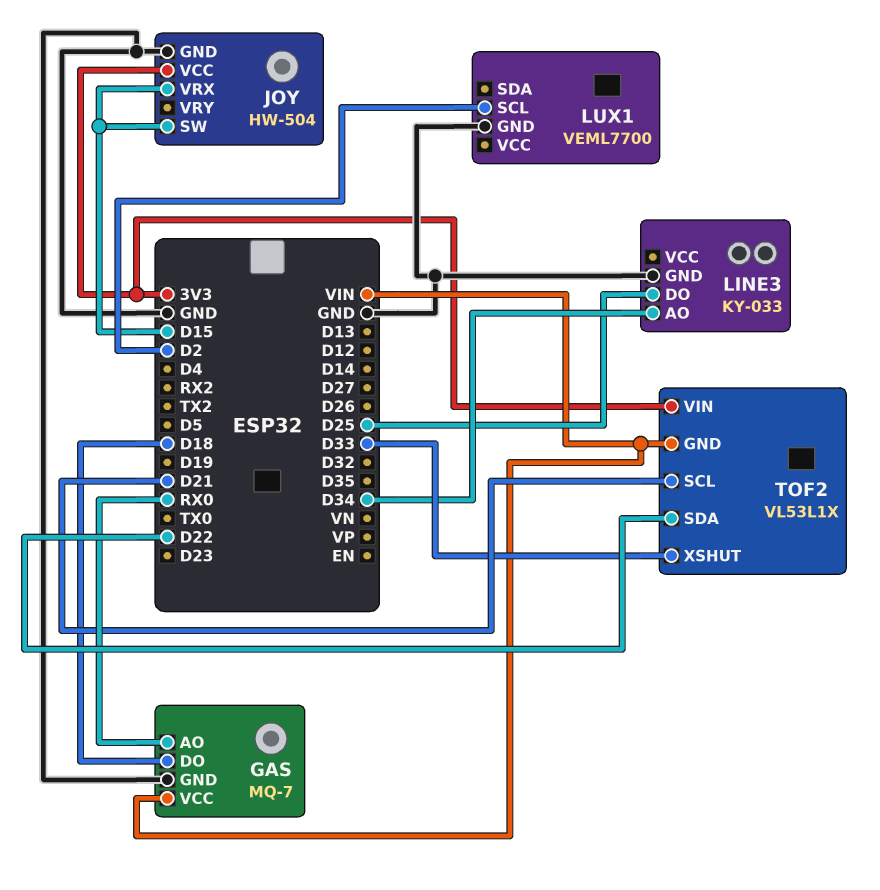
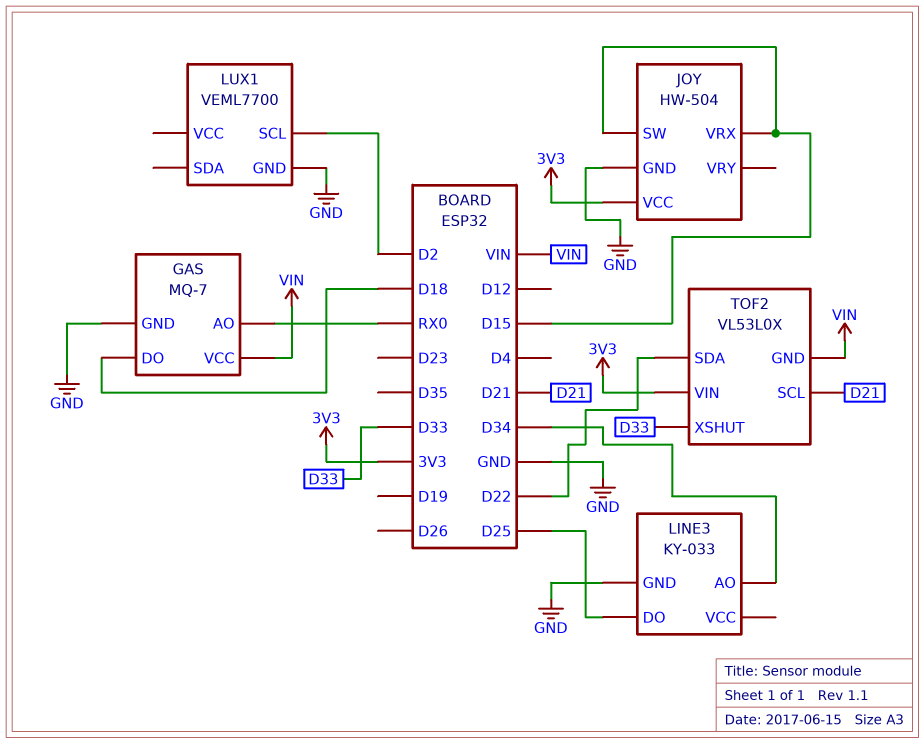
TOF2: VL53L1X -> VL53L0X

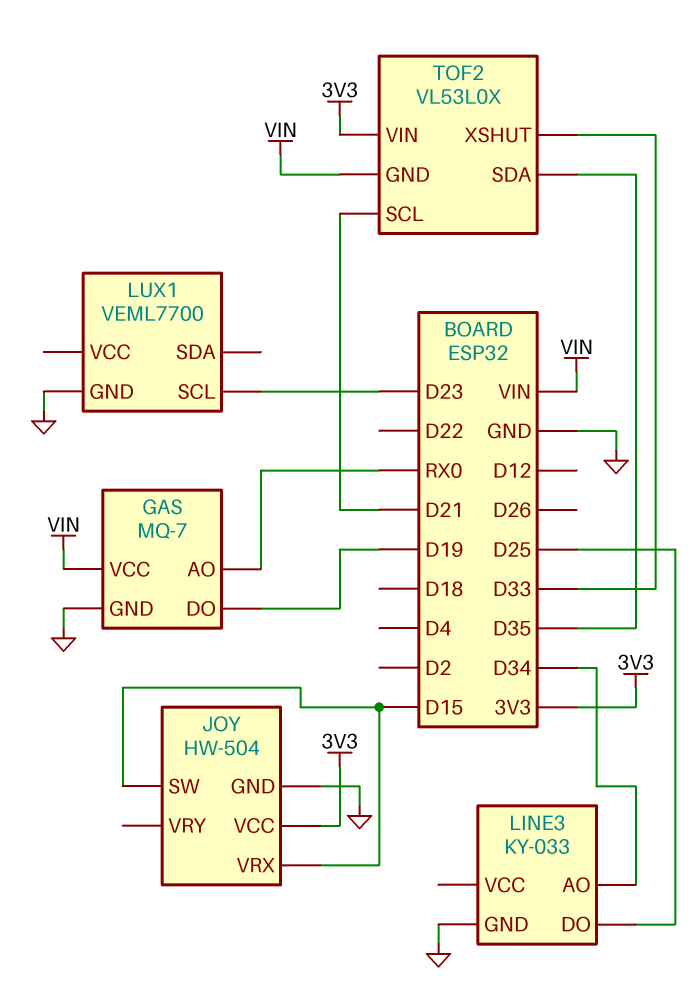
GAS pin DO: D18 -> D19
LUX1 pin SCL: D2 -> D23
TOF2 pin SDA: D22 -> D35

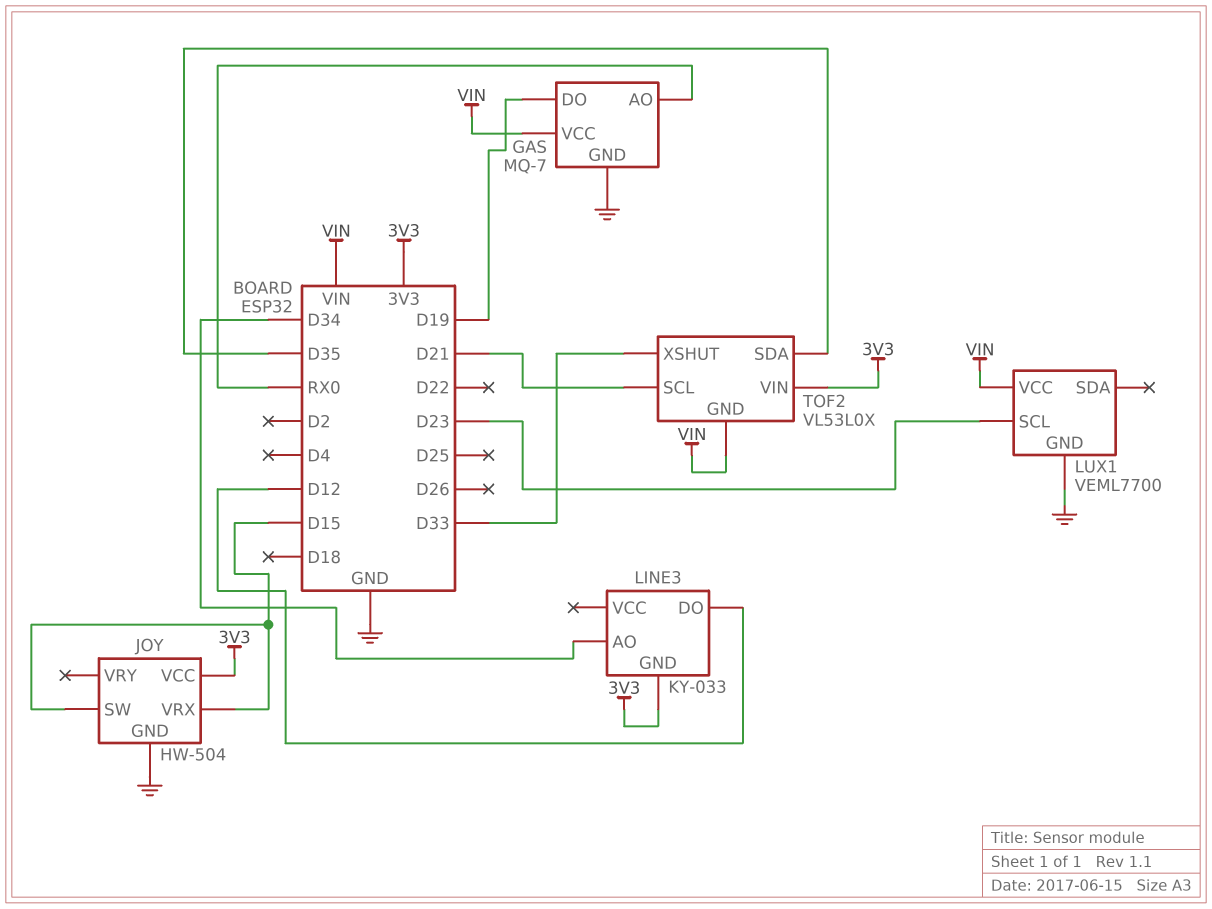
LINE3 pin DO: D25 -> D12
LINE3 pin GND: GND -> 3V3
LUX1 pin VCC: none -> VIN

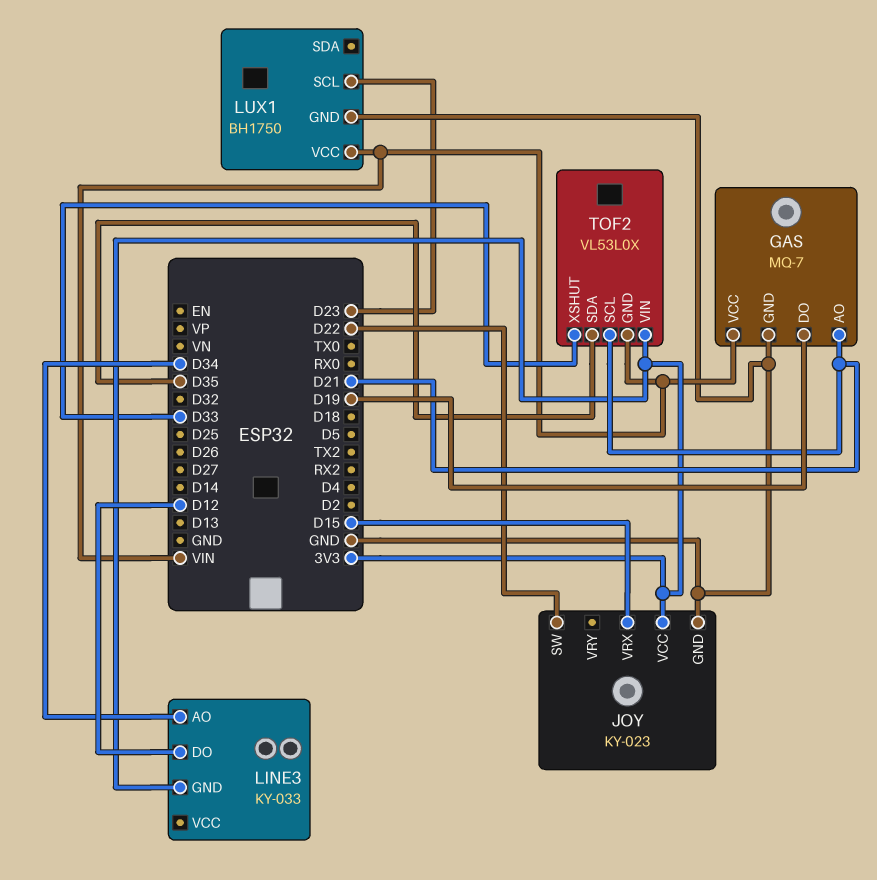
GAS pin AO: RX0 -> D21
JOY: HW-504 -> KY-023
JOY pin SW: D15 -> D22
LUX1: VEML7700 -> BH1750

